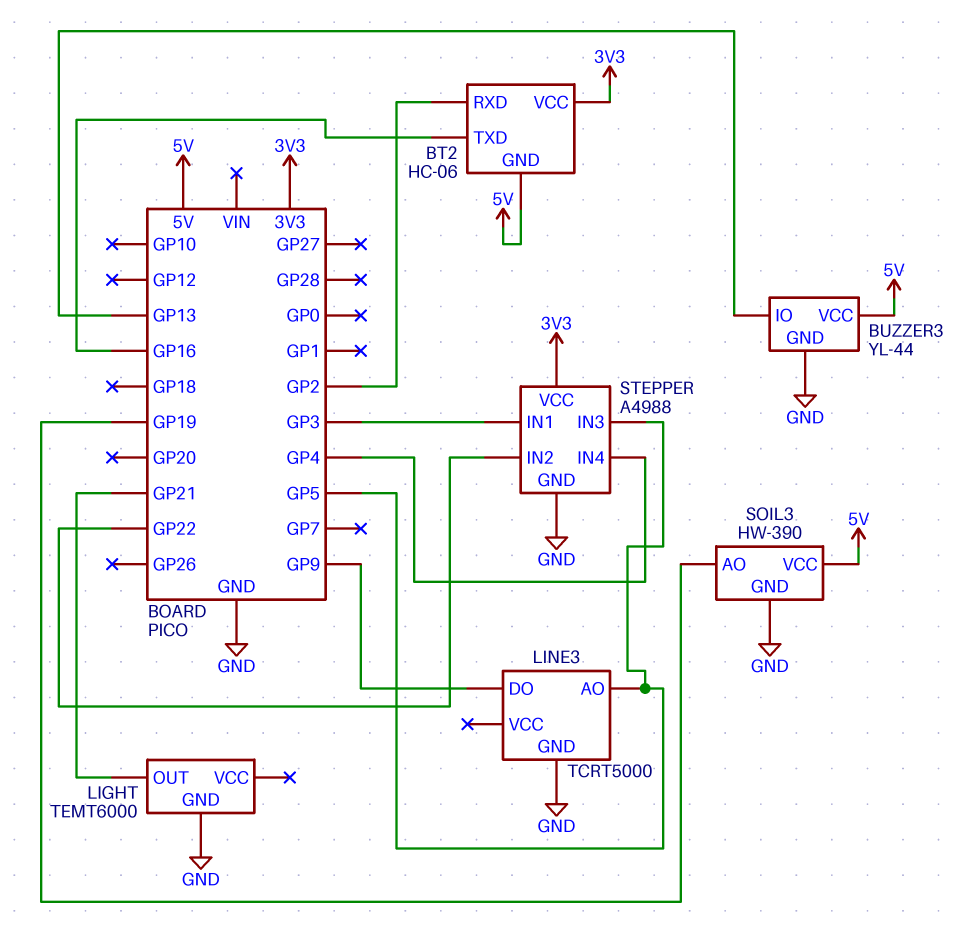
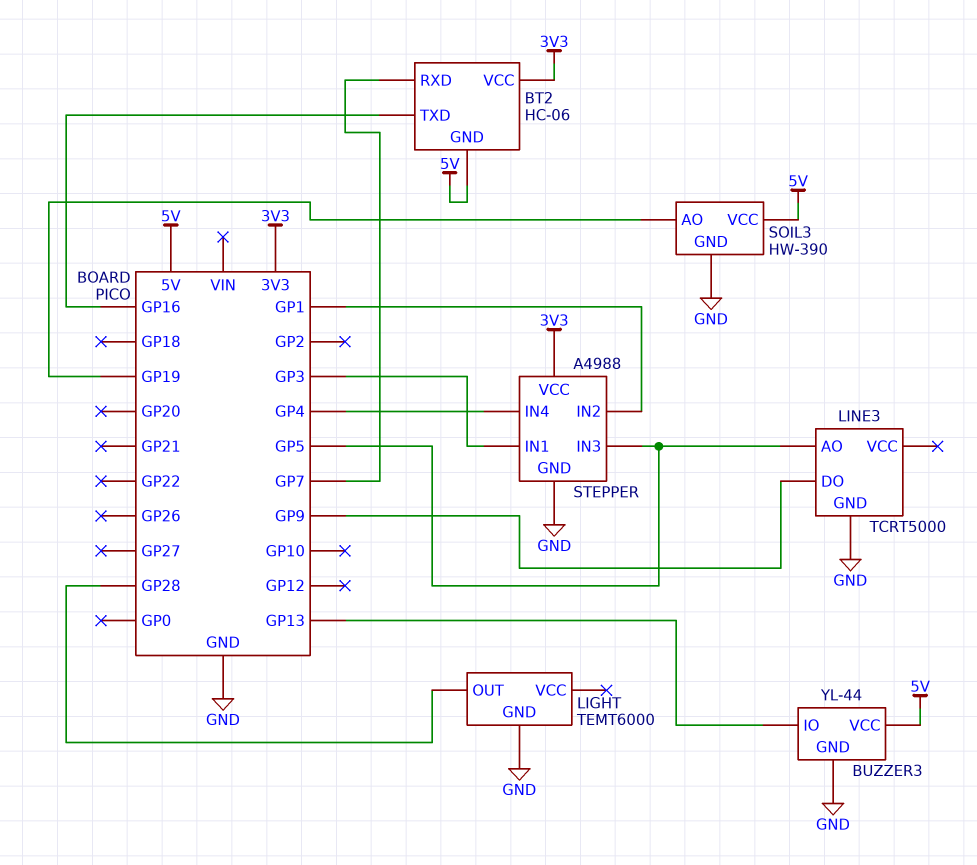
BT2 pin RXD: GP2 -> GP7
LIGHT pin OUT: GP21 -> GP28
STEPPER pin IN2: GP22 -> GP1

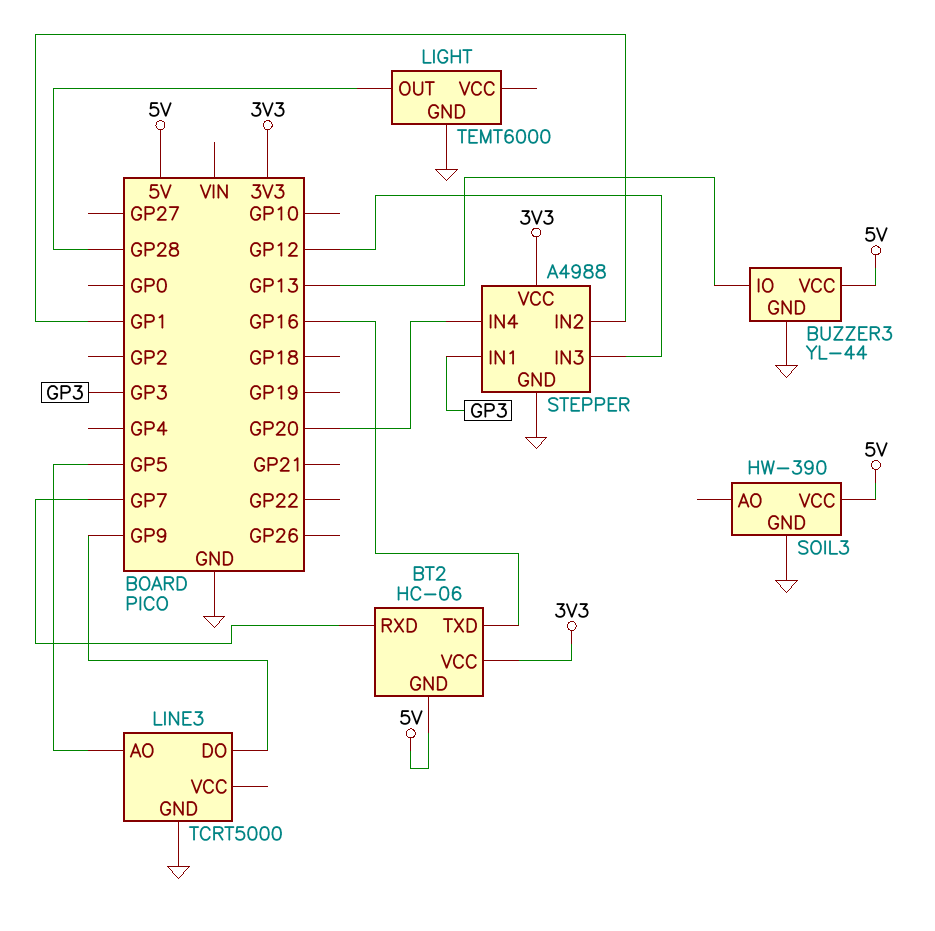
SOIL3 pin AO: GP19 -> none
STEPPER pin IN3: GP5 -> GP12
STEPPER pin IN4: GP4 -> GP20

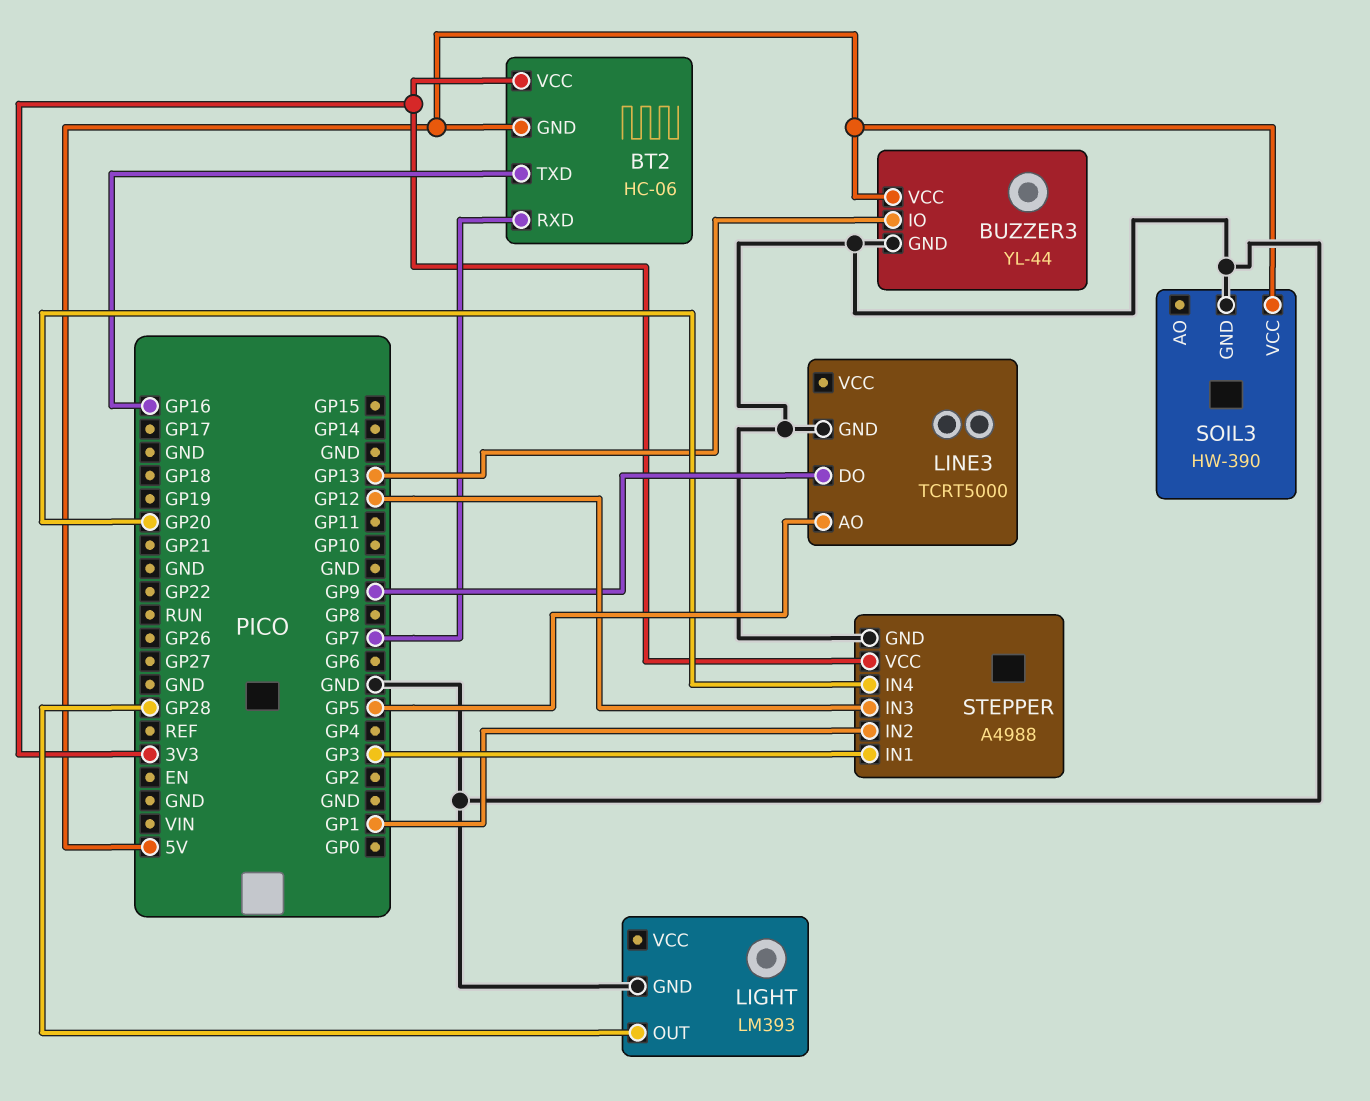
LIGHT: TEMT6000 -> LM393

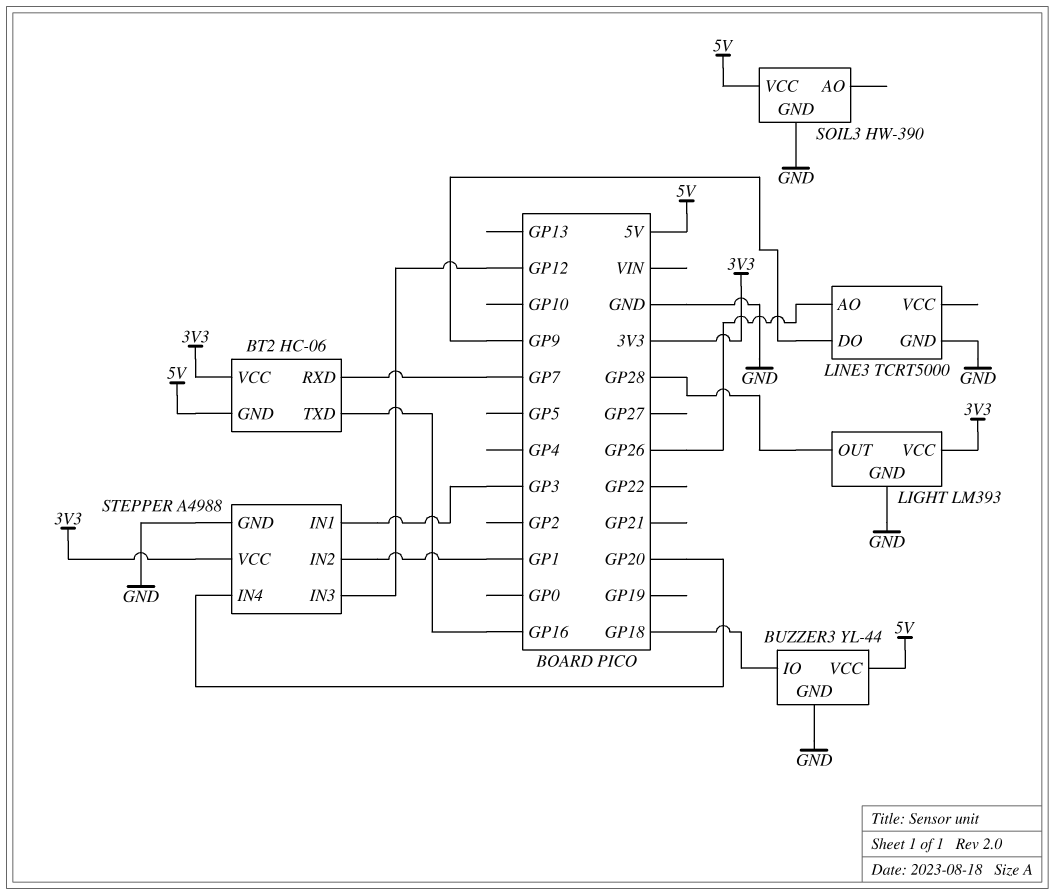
BUZZER3 pin IO: GP13 -> GP18
LIGHT pin VCC: none -> 3V3
LINE3 pin AO: GP5 -> GP26

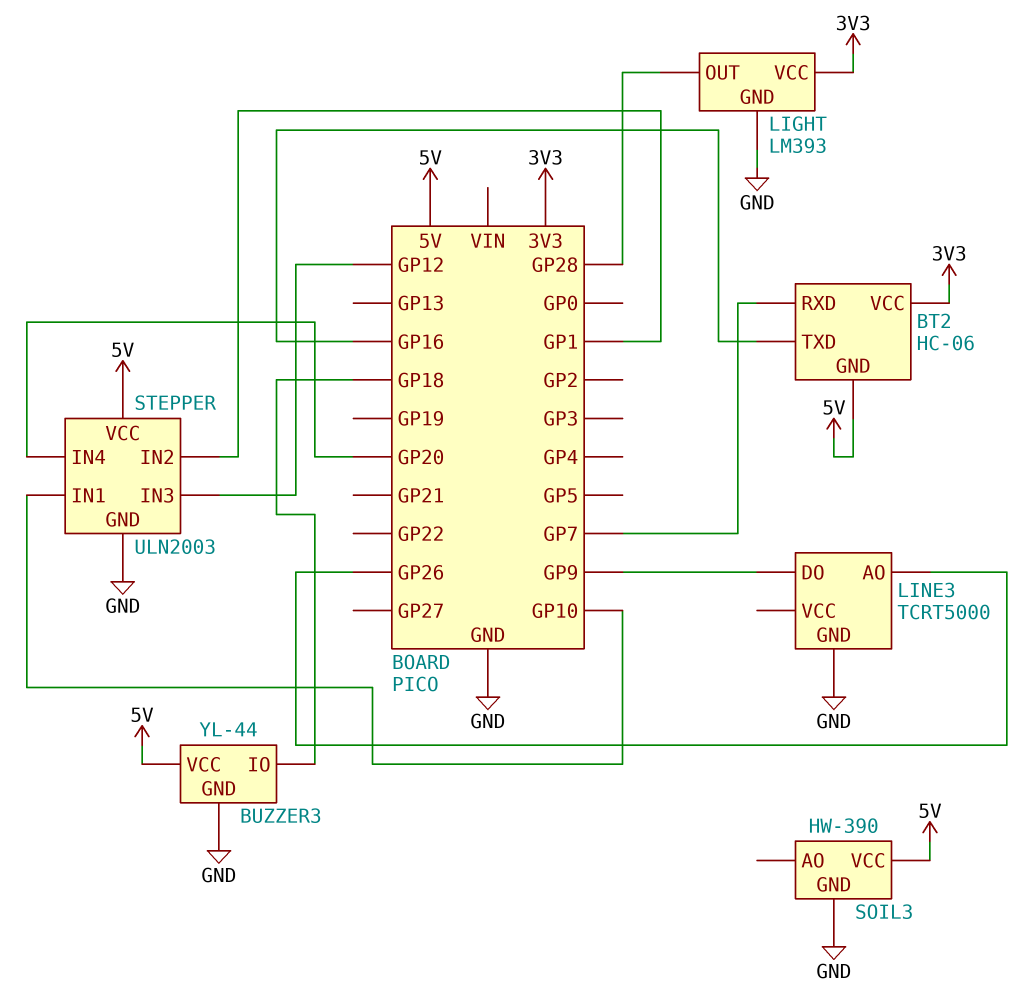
STEPPER: A4988 -> ULN2003
STEPPER pin IN1: GP3 -> GP10
STEPPER pin VCC: 3V3 -> 5V

